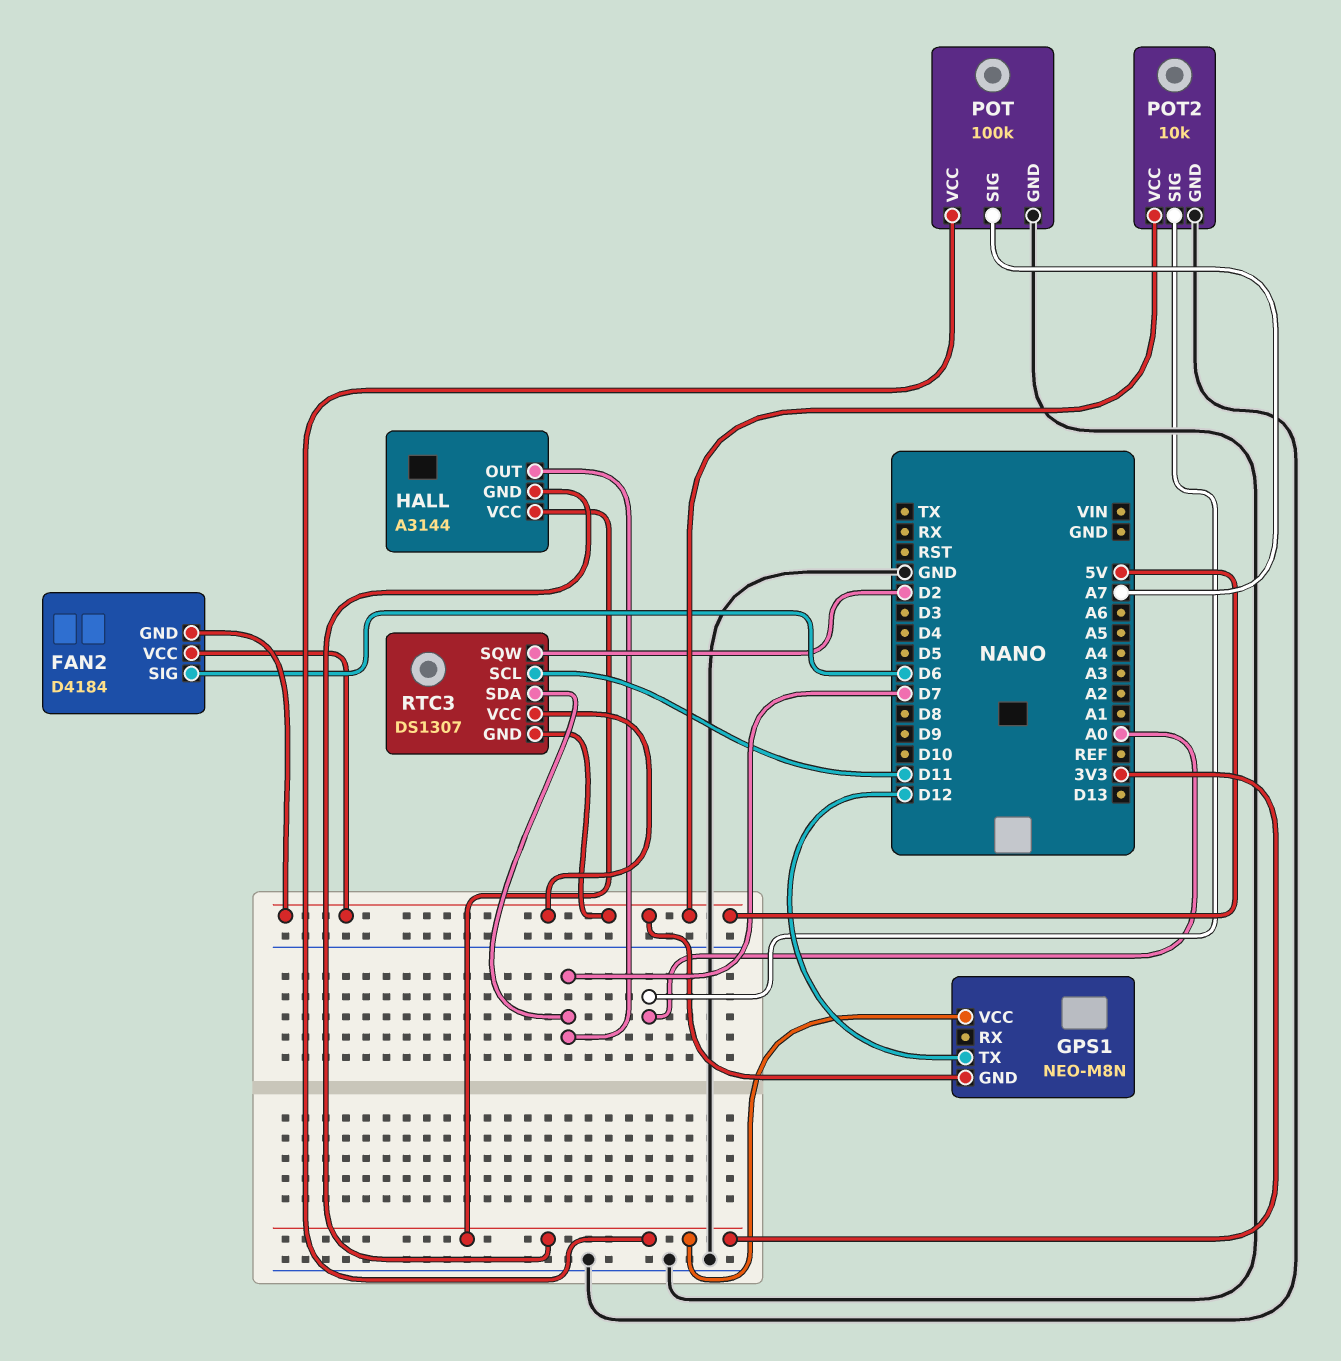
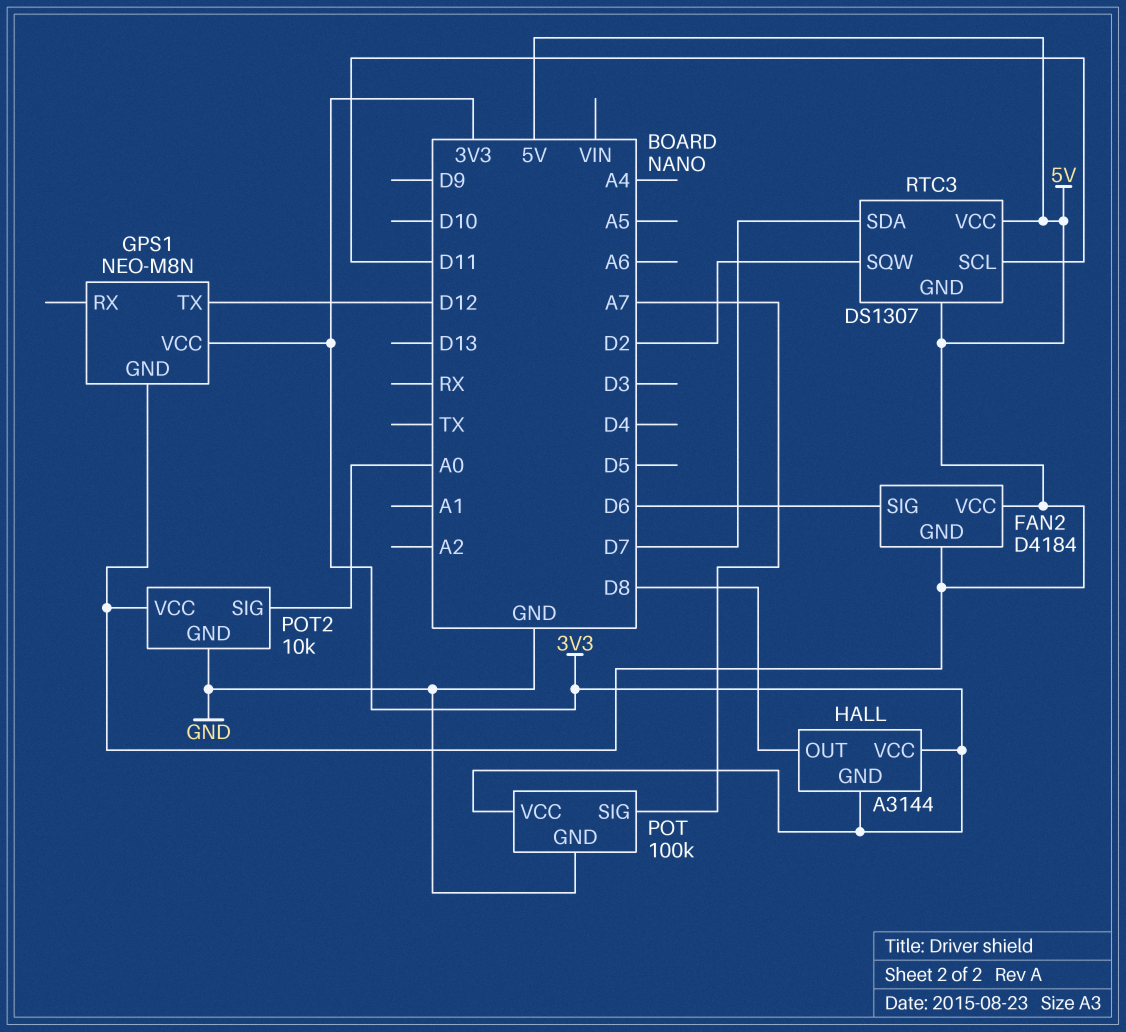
HALL pin OUT: D7 -> D8

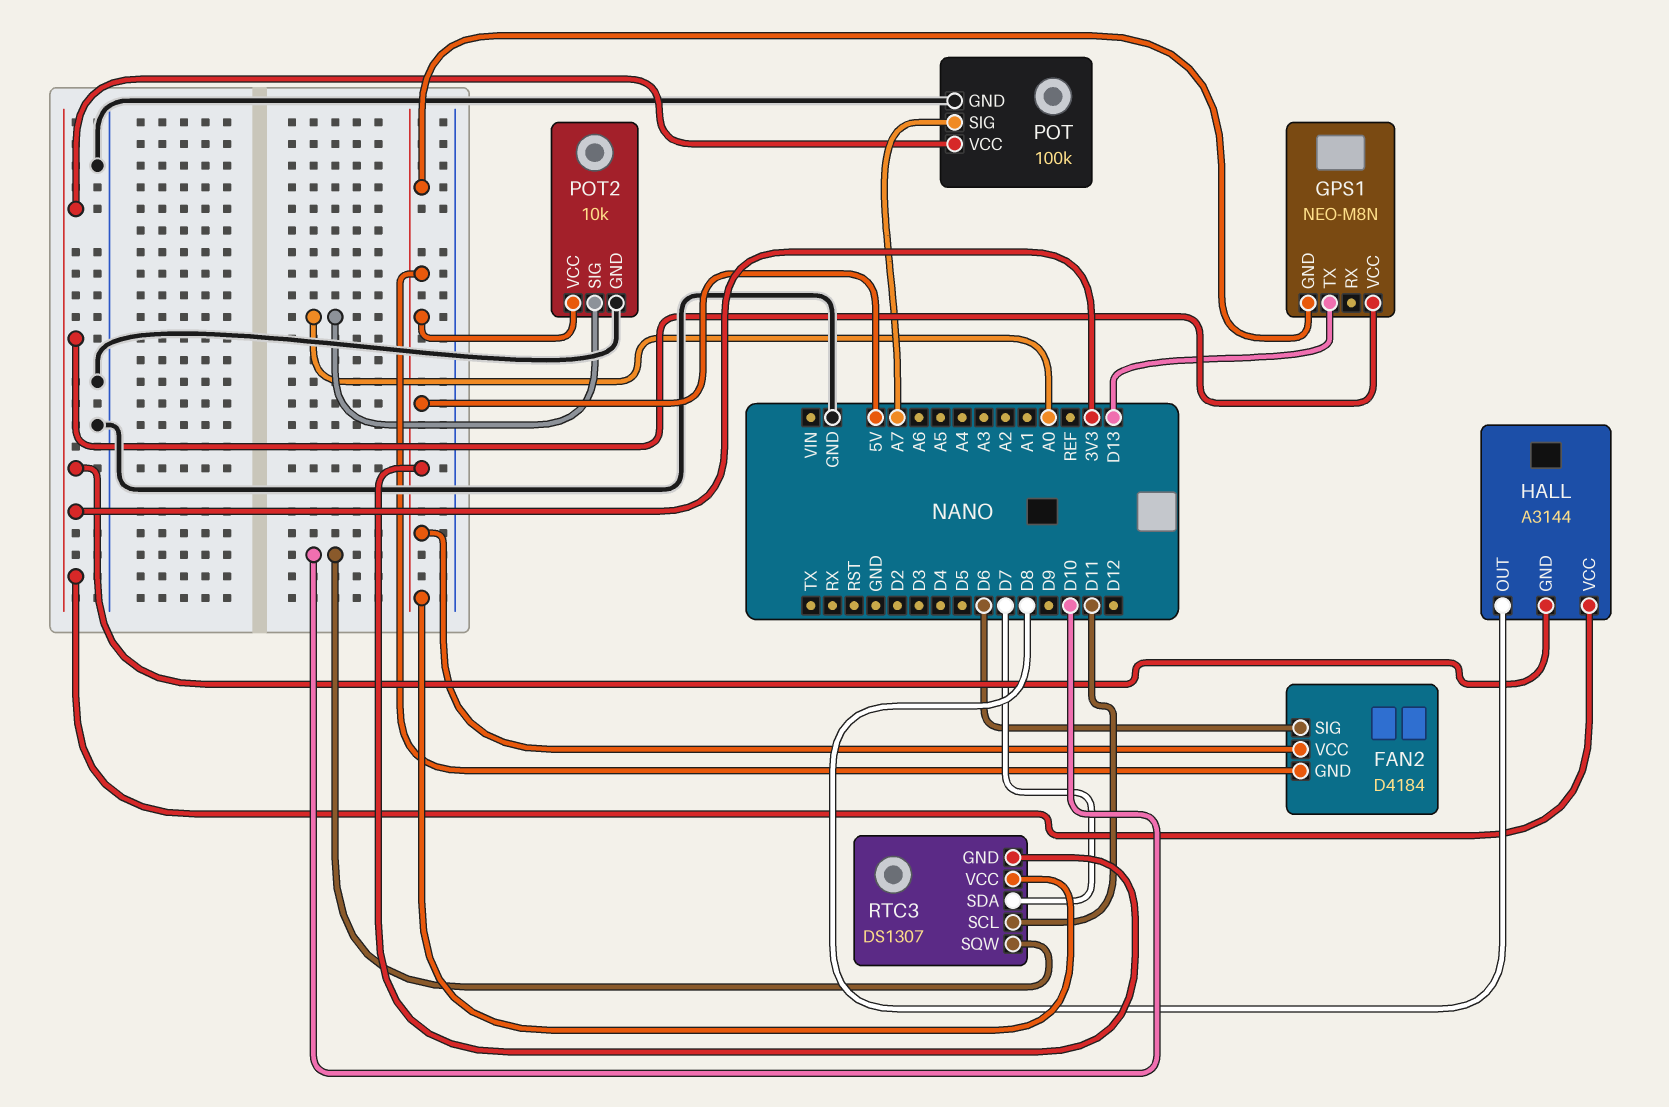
GPS1 pin TX: D12 -> D13
RTC3 pin SQW: D2 -> D10

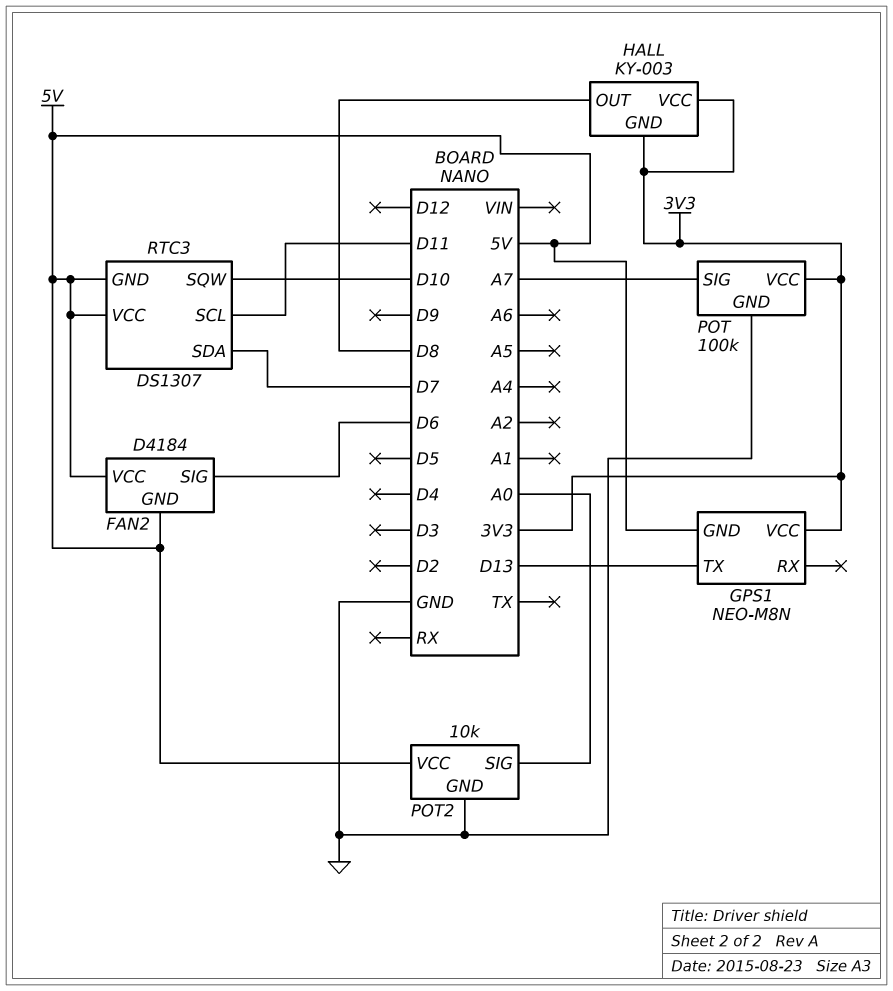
HALL: A3144 -> KY-003

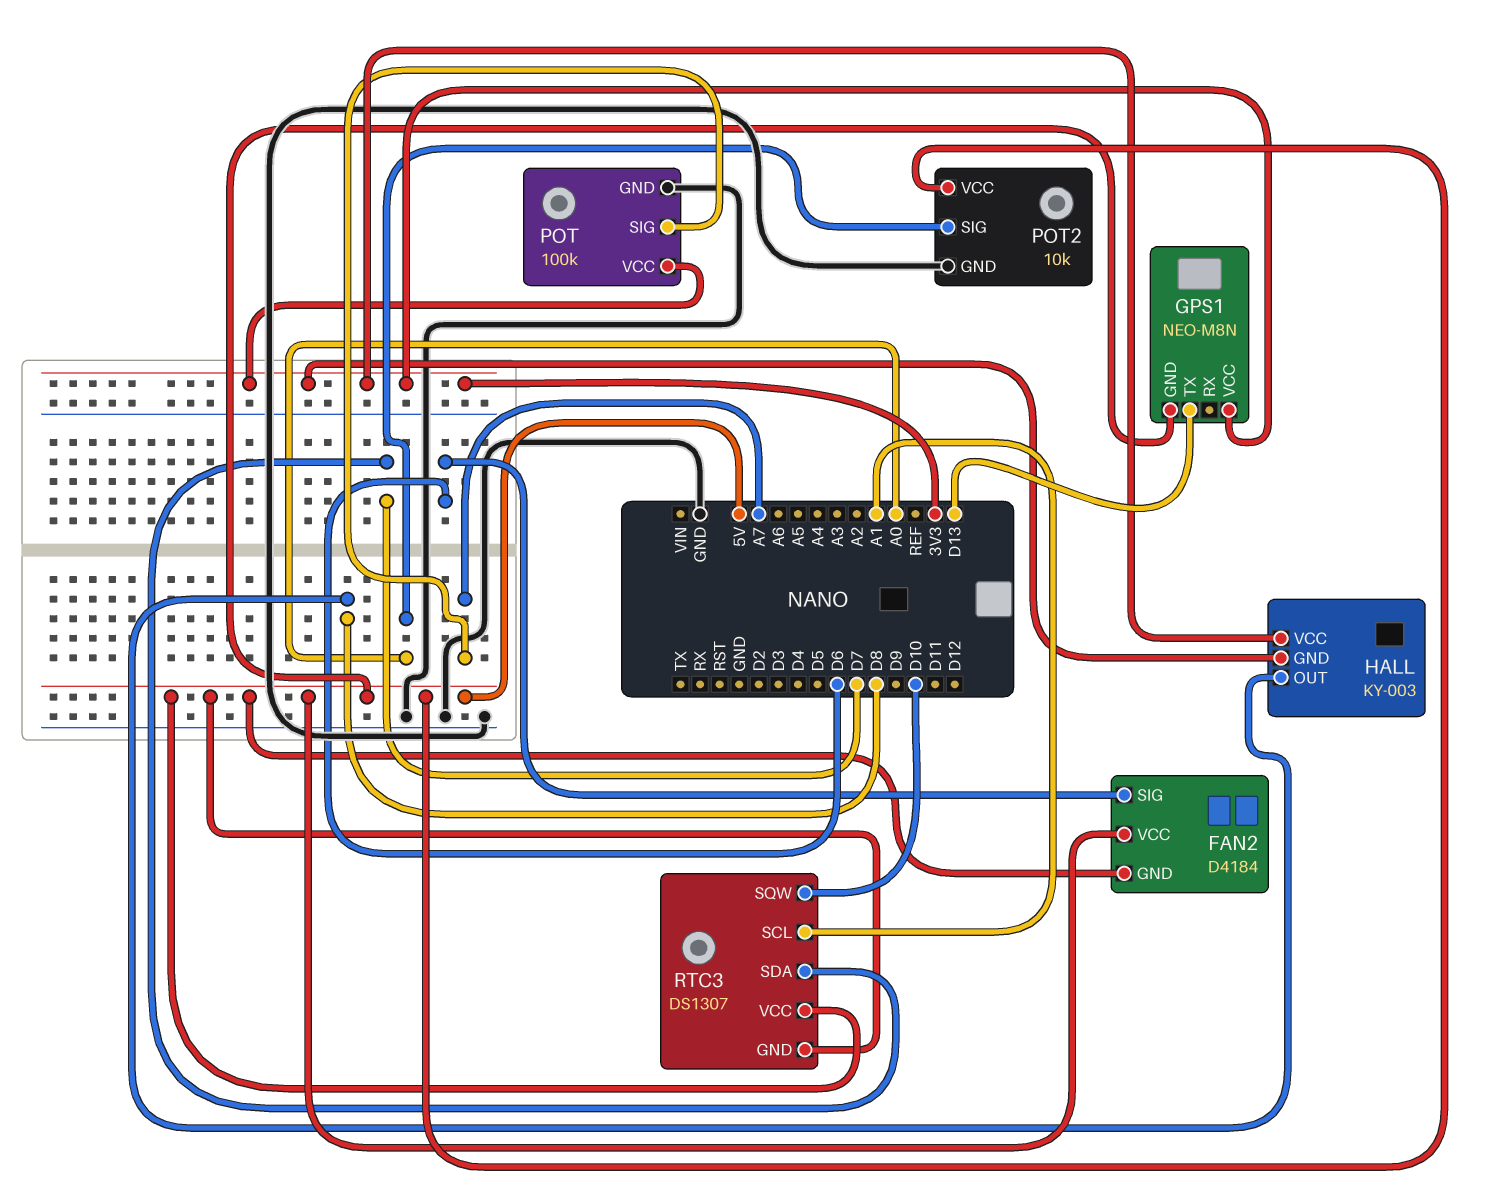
RTC3 pin SCL: D11 -> A1

